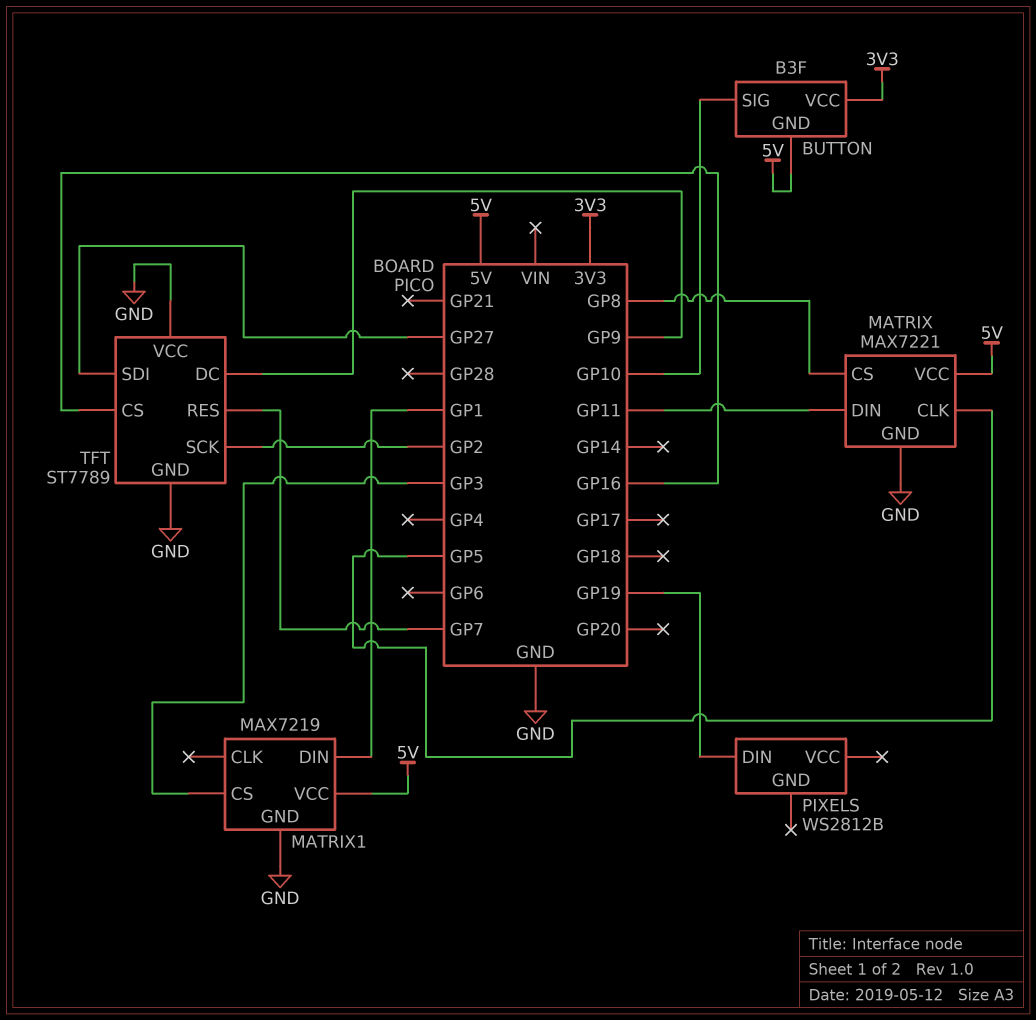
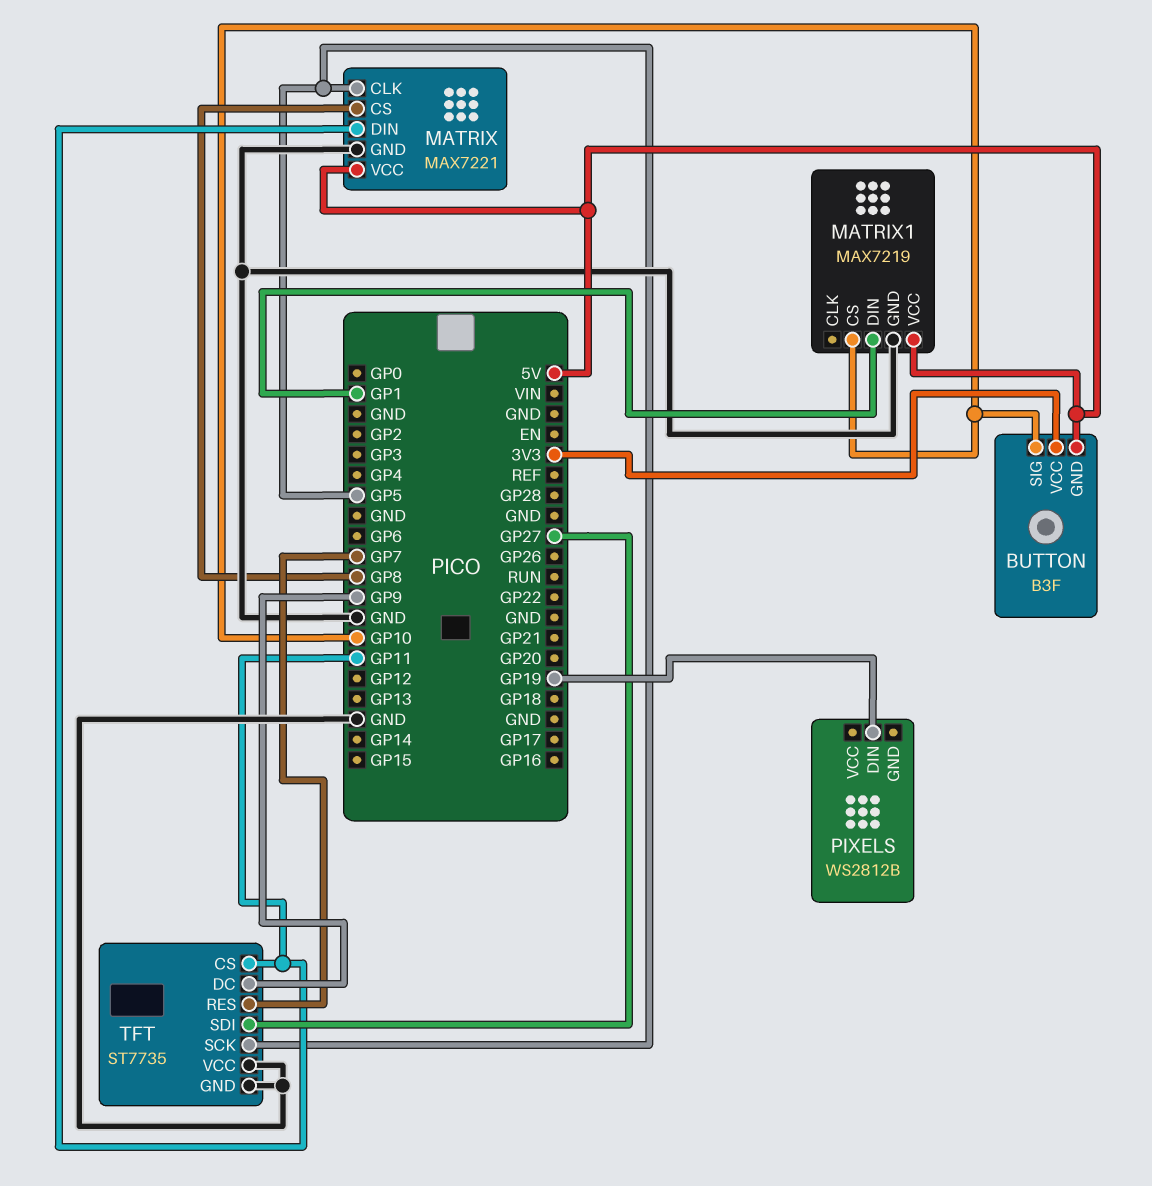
MATRIX1 pin CS: GP3 -> GP10
TFT: ST7789 -> ST7735
TFT pin CS: GP16 -> GP11
TFT pin SCK: GP2 -> GP5

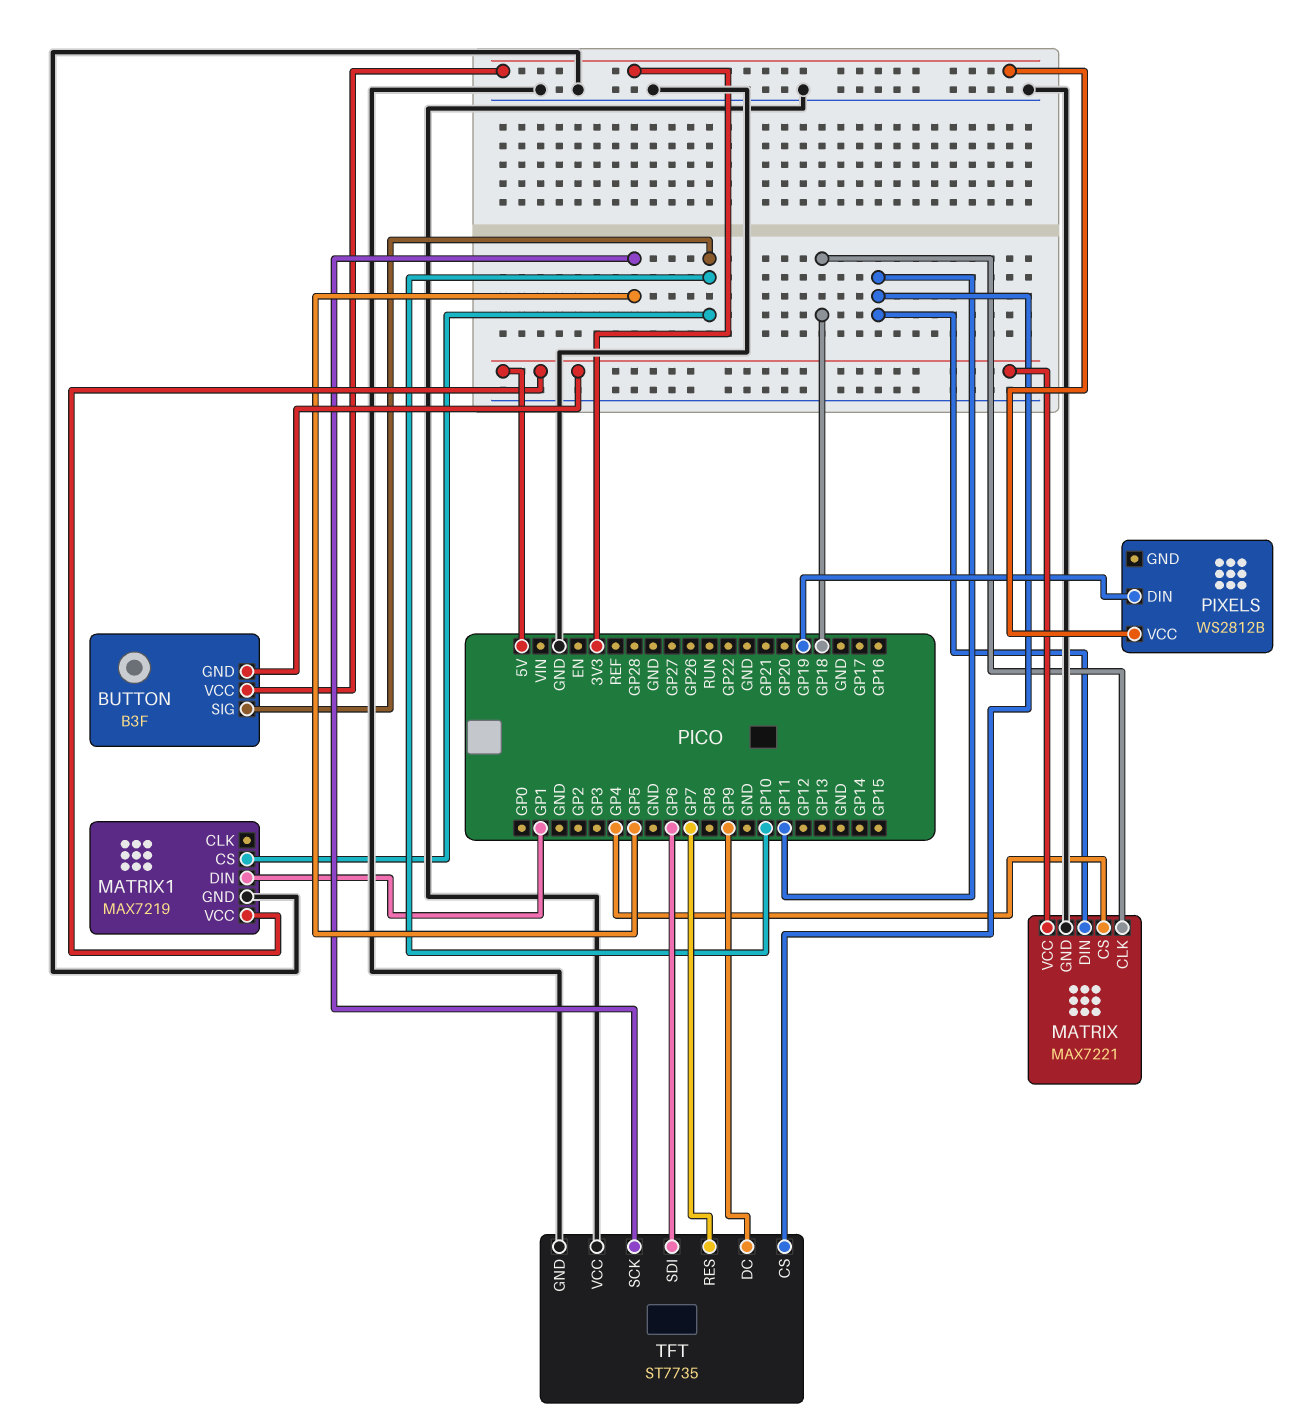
MATRIX pin CLK: GP5 -> GP18
MATRIX pin CS: GP8 -> GP4
PIXELS pin VCC: none -> 3V3
TFT pin SDI: GP27 -> GP6

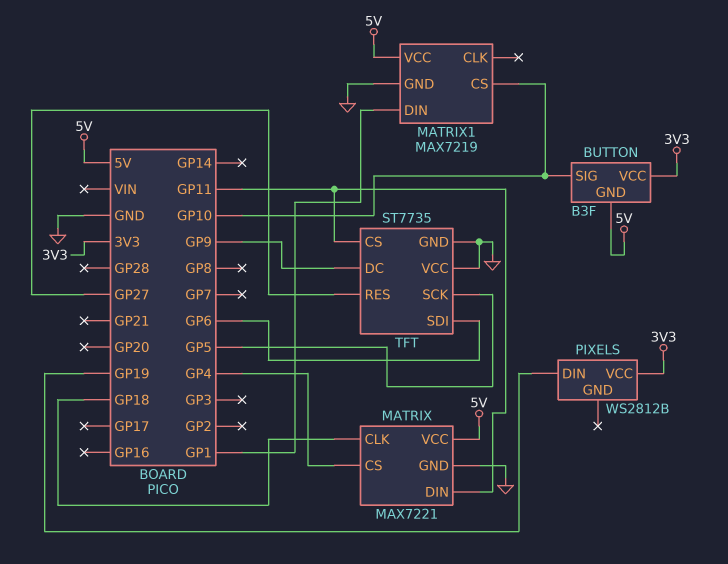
TFT pin RES: GP7 -> GP27

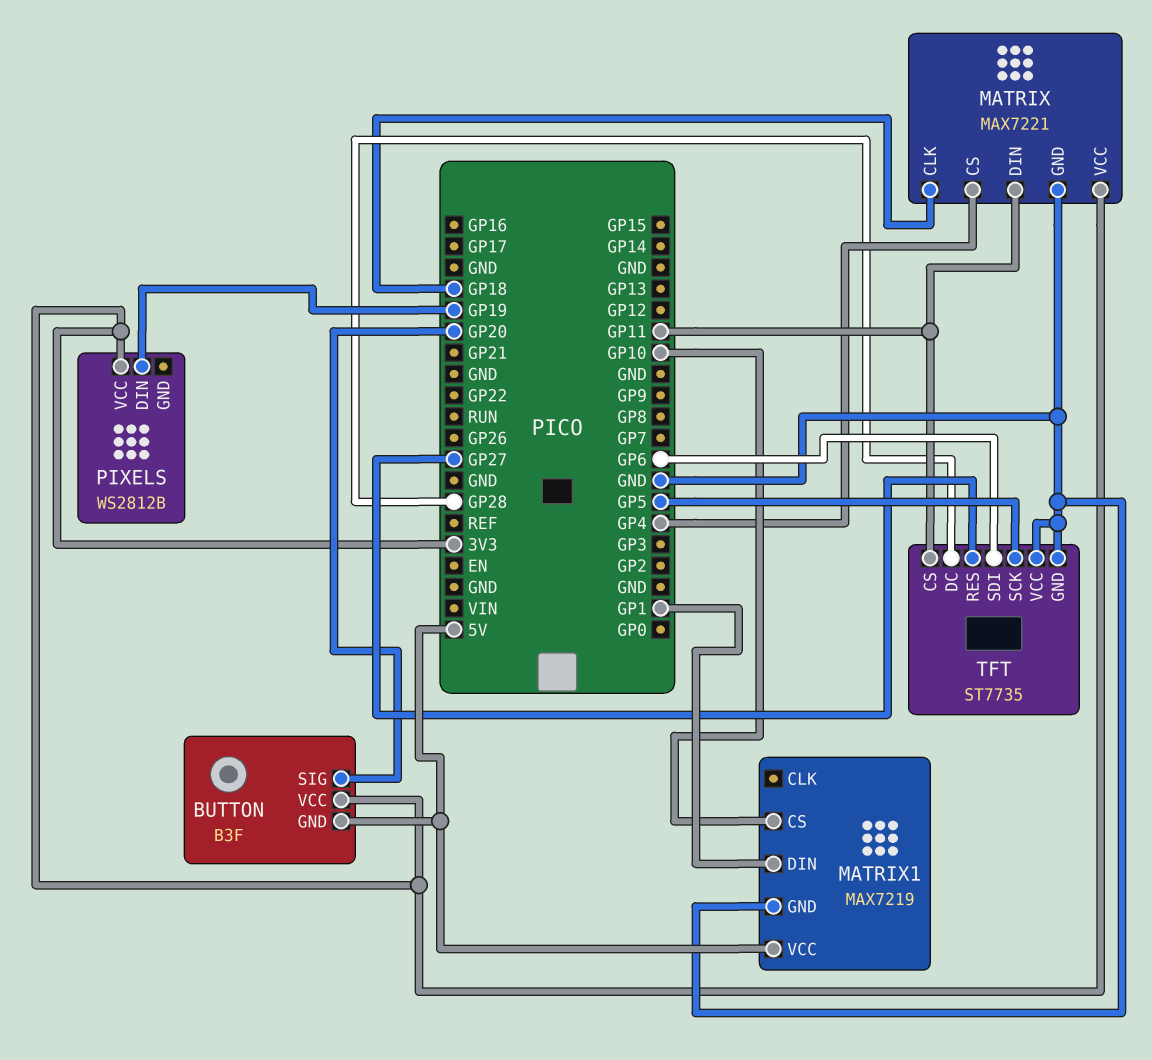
BUTTON pin SIG: GP10 -> GP20
MATRIX pin VCC: 5V -> 3V3
TFT pin DC: GP9 -> GP28

